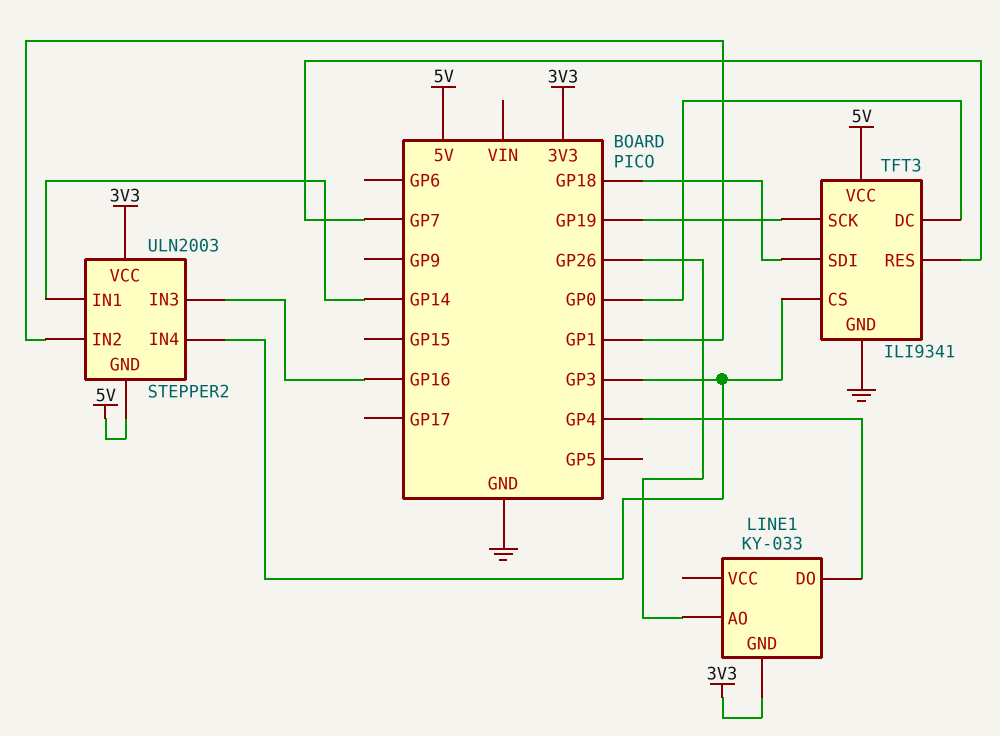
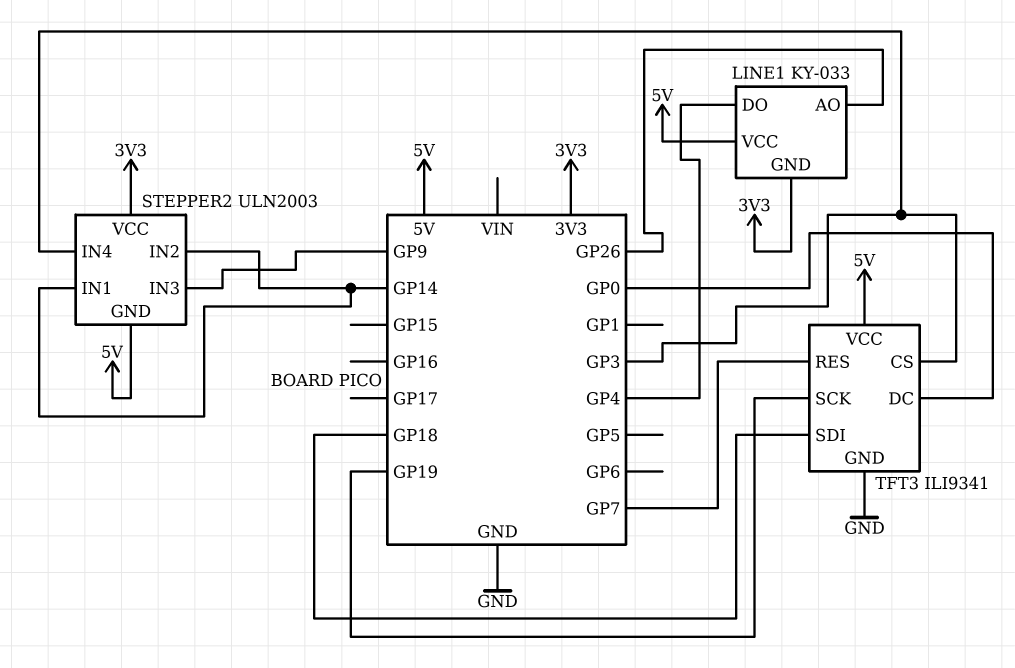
LINE1 pin VCC: none -> 5V
STEPPER2 pin IN2: GP1 -> GP14
STEPPER2 pin IN3: GP16 -> GP9

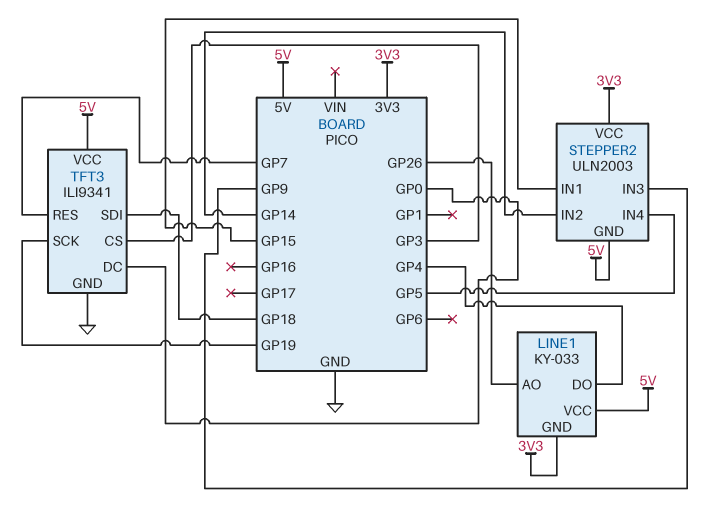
STEPPER2 pin IN1: GP14 -> GP15
STEPPER2 pin IN4: GP3 -> GP5

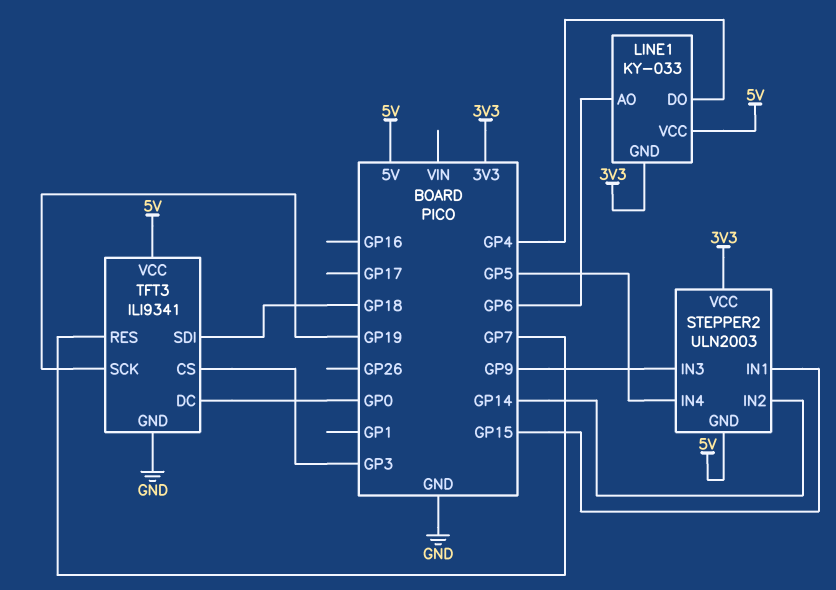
LINE1 pin AO: GP26 -> GP6

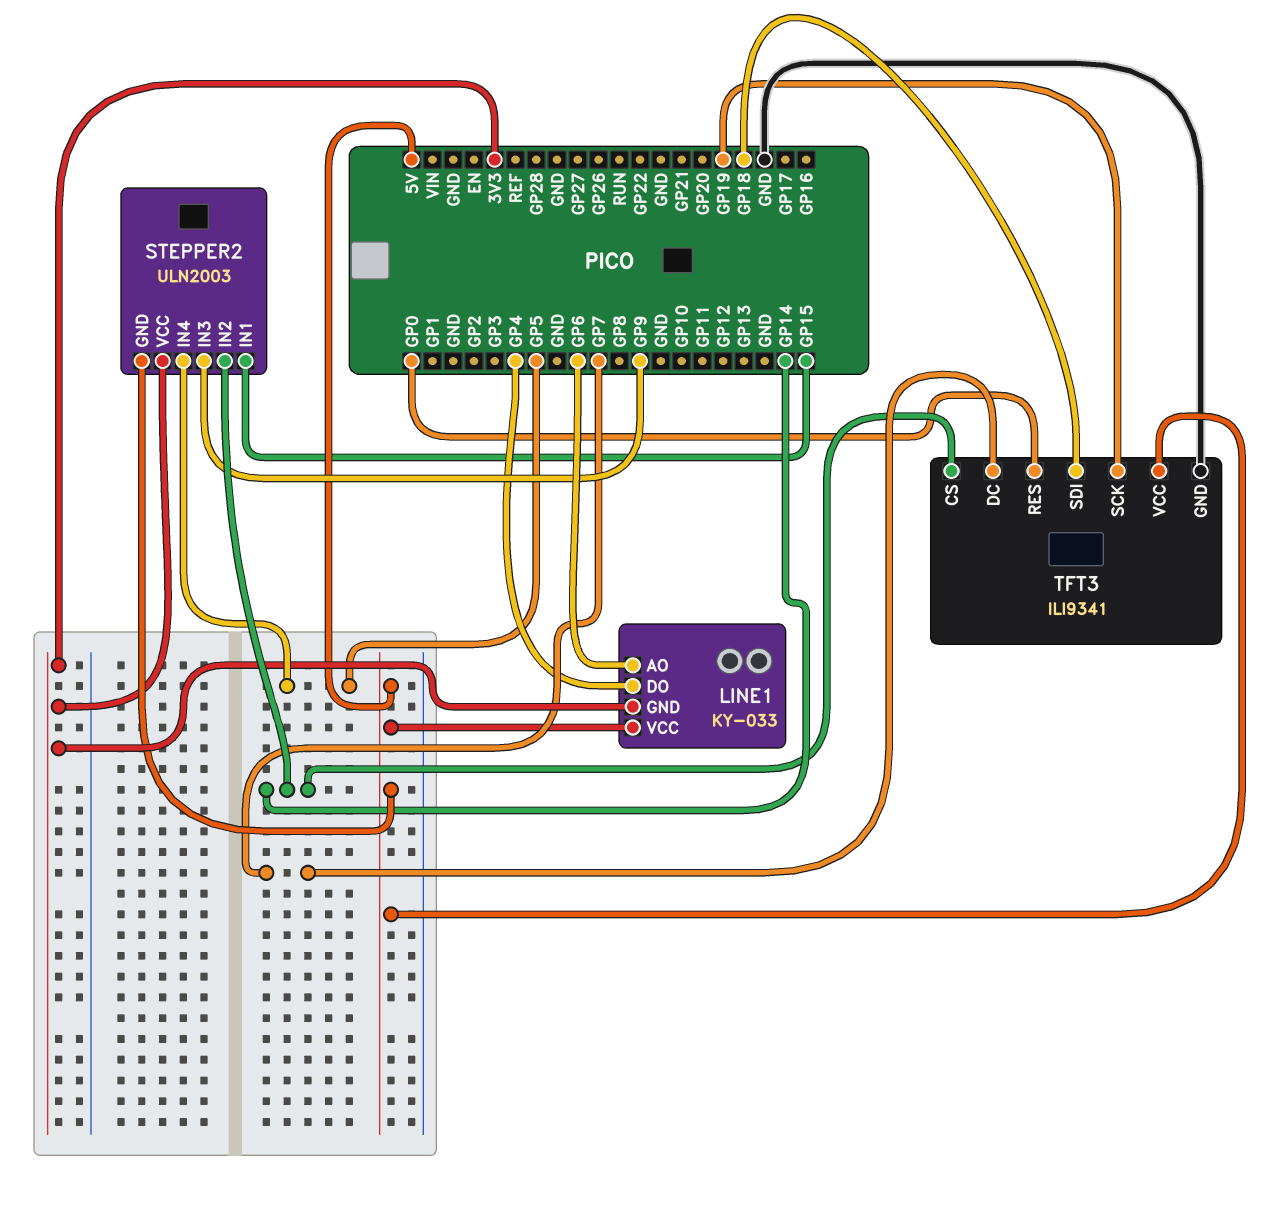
TFT3 pin CS: GP3 -> GP14
TFT3 pin DC: GP0 -> GP7
TFT3 pin RES: GP7 -> GP0

